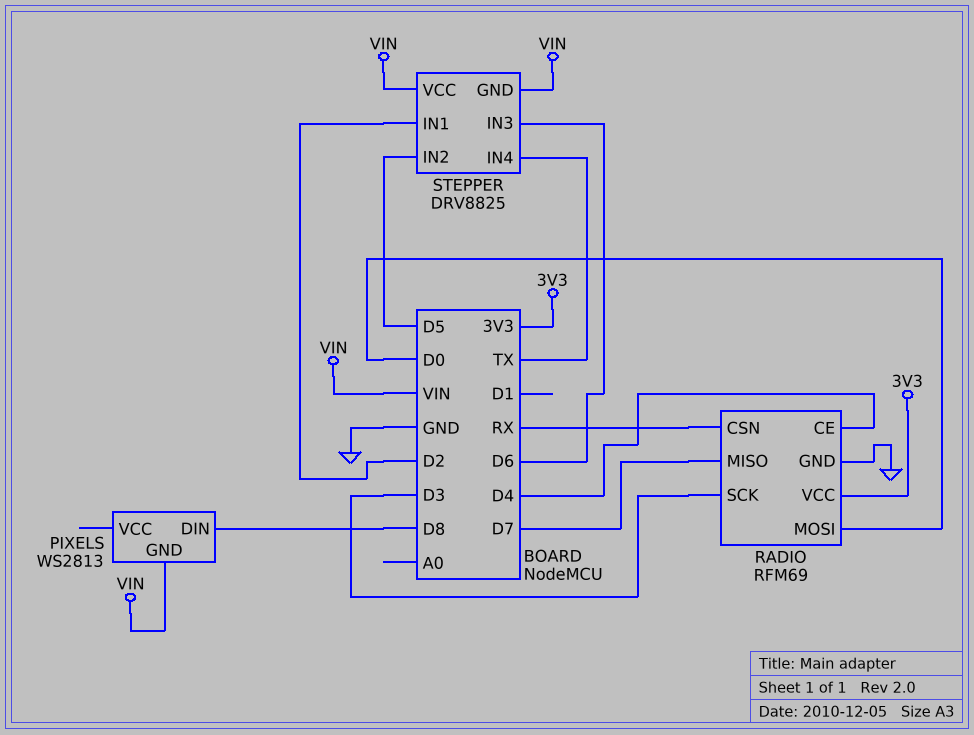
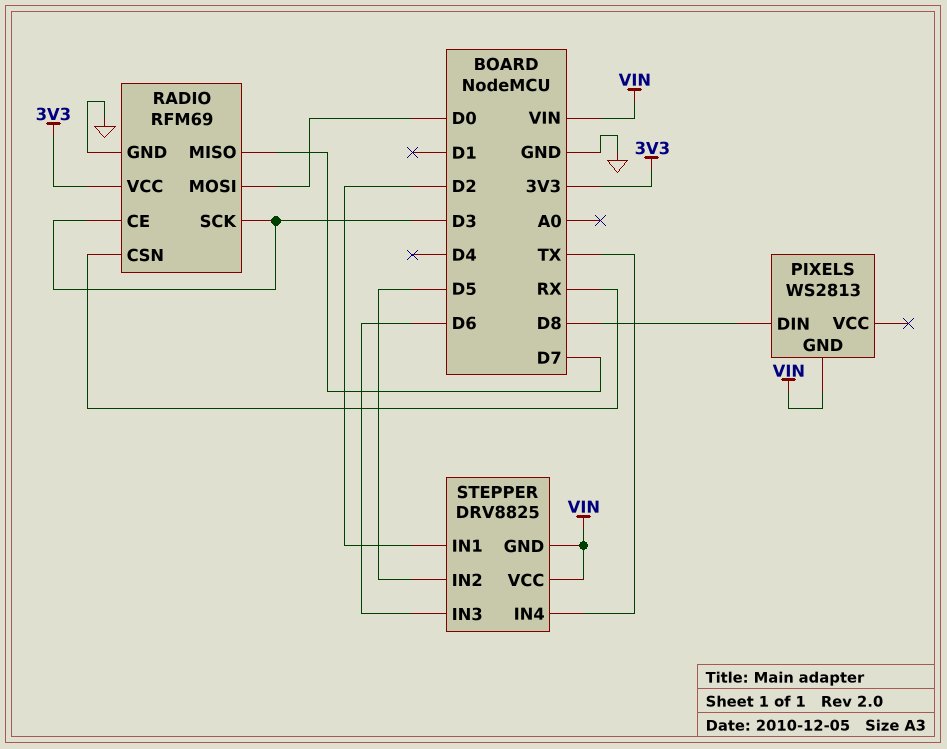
RADIO pin CE: D4 -> D3

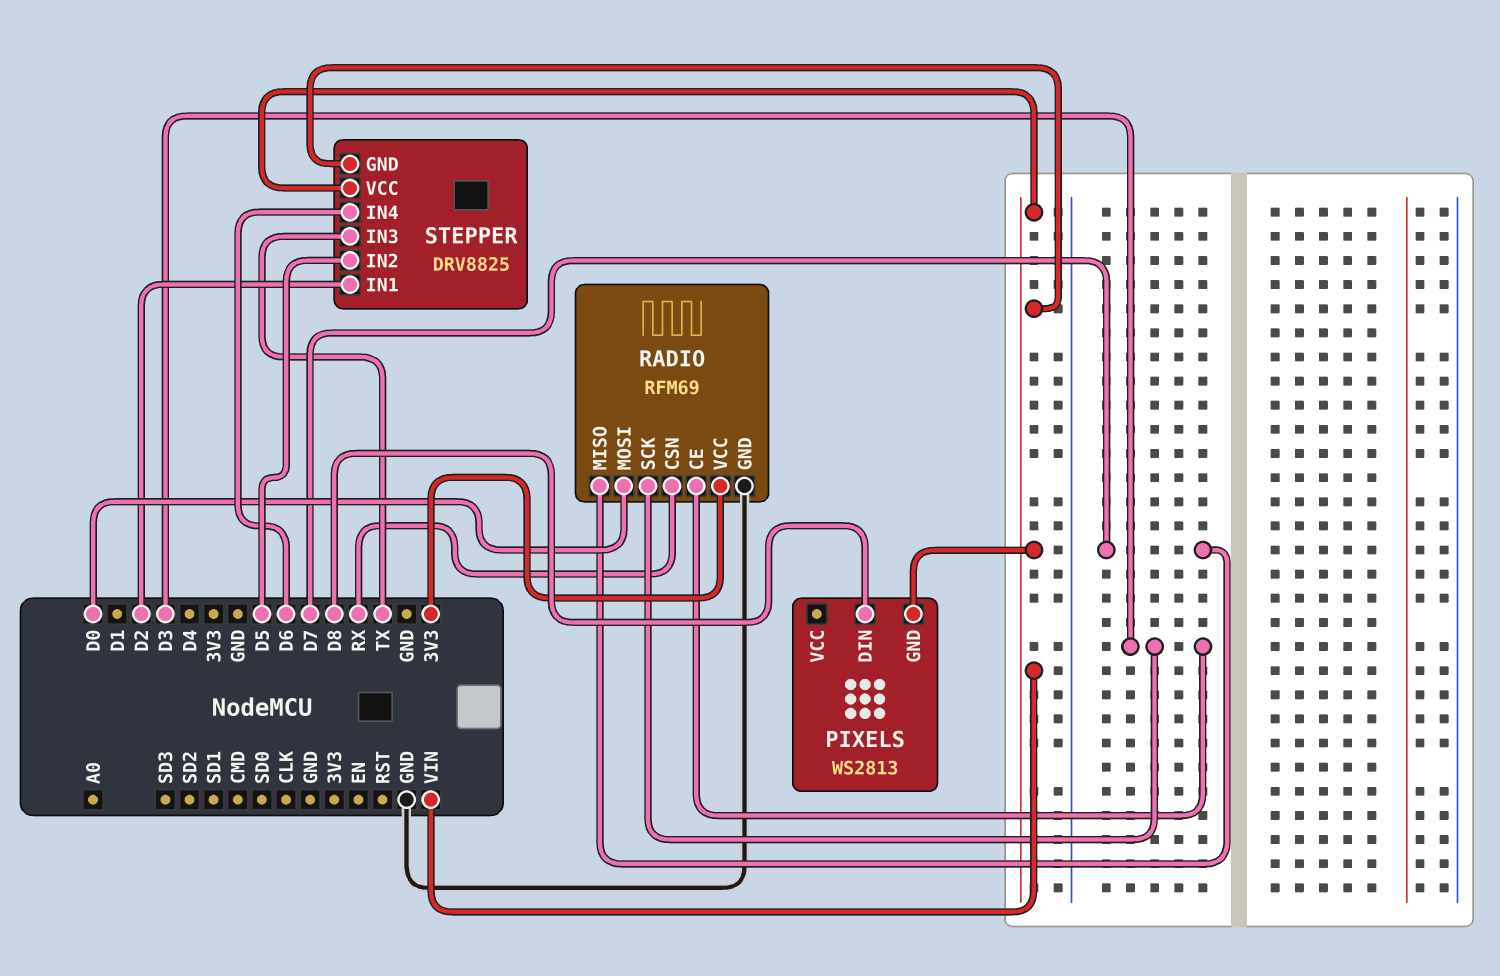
STEPPER pin IN3: D6 -> TX
STEPPER pin IN4: TX -> D6

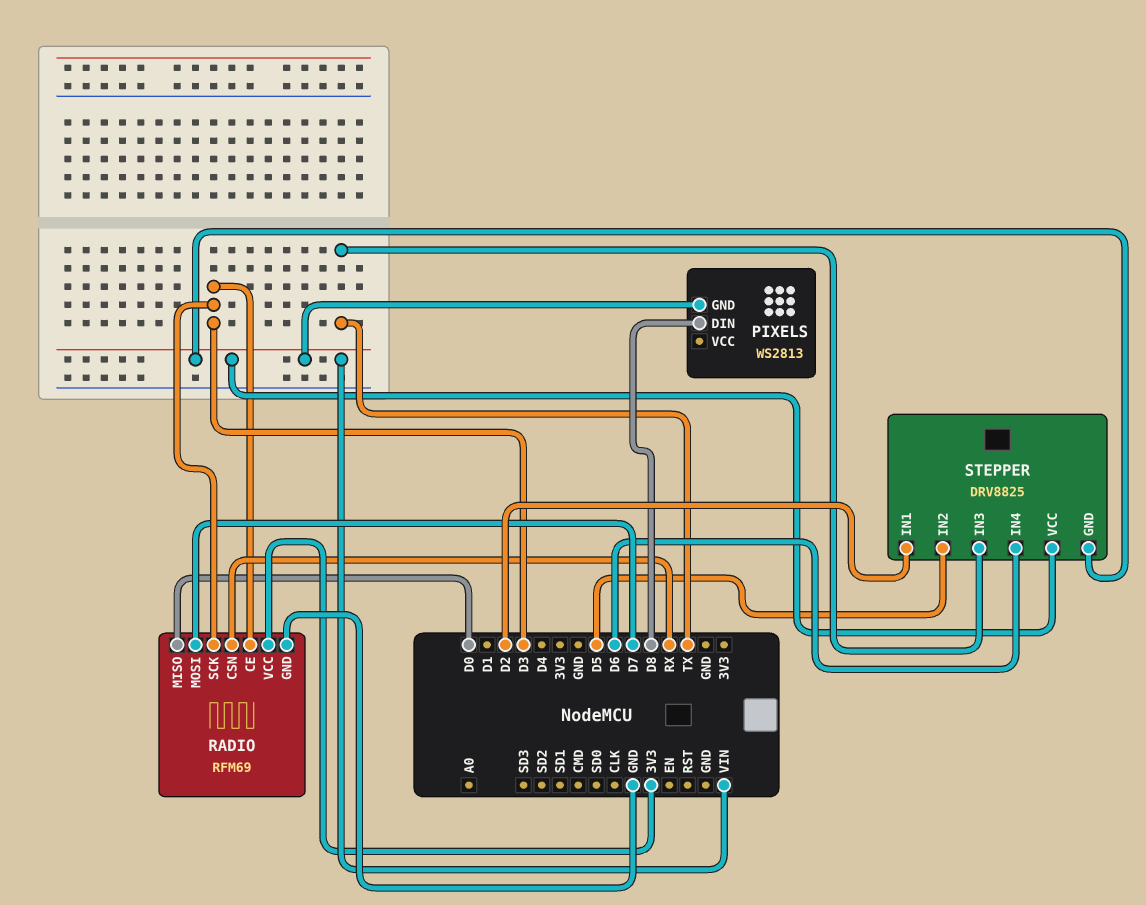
RADIO pin MISO: D7 -> D0
RADIO pin MOSI: D0 -> D7

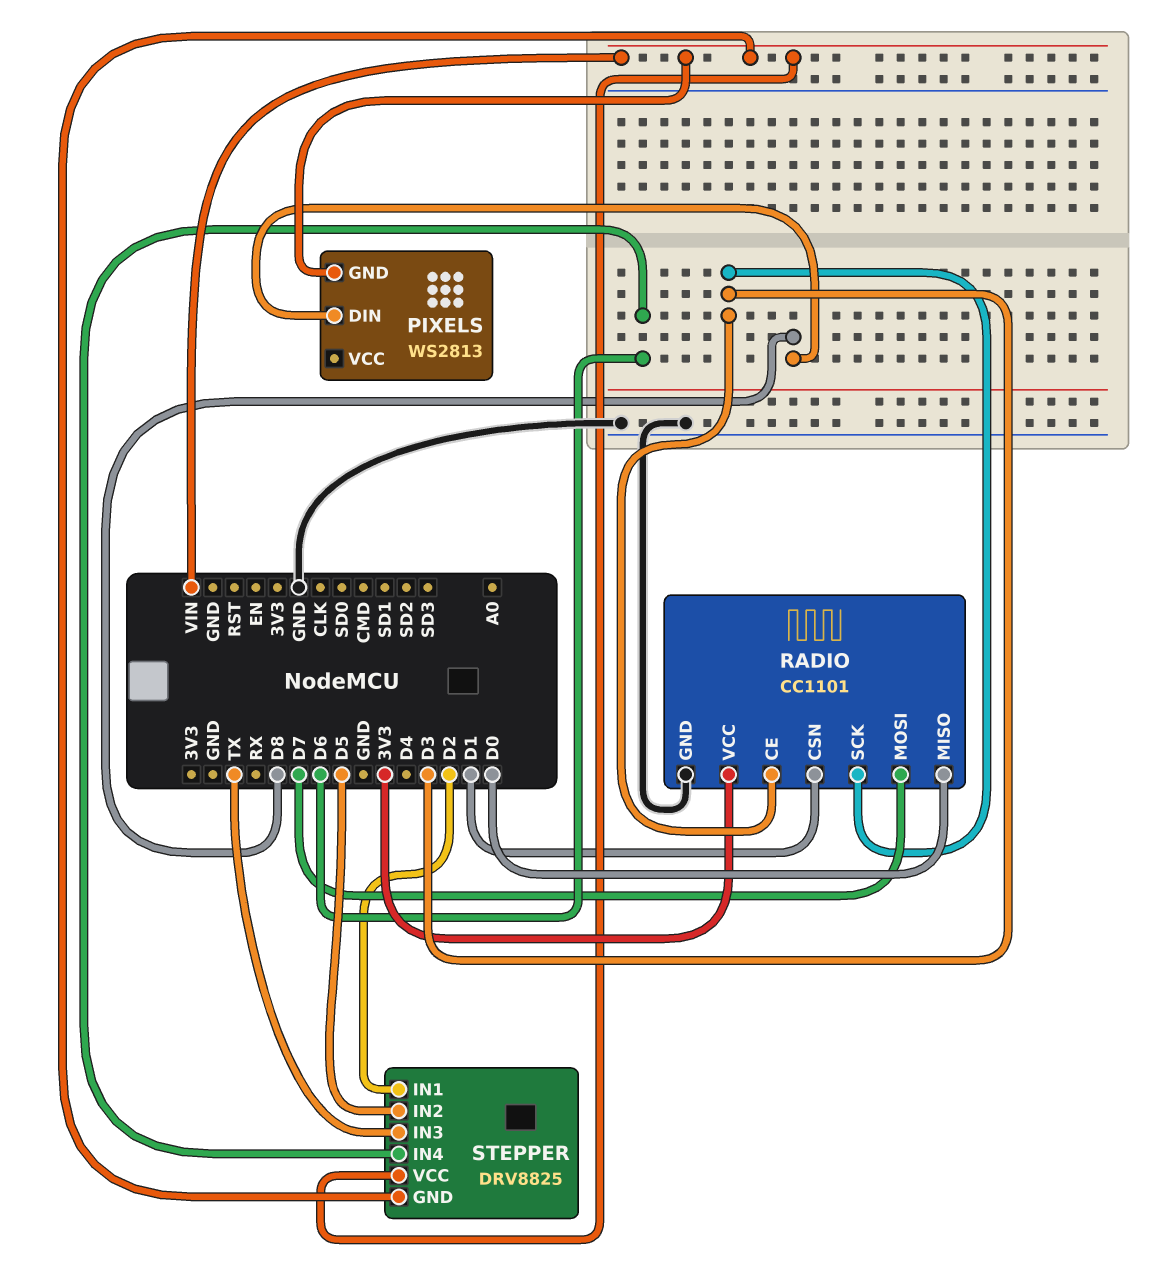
RADIO: RFM69 -> CC1101
RADIO pin CSN: RX -> D1

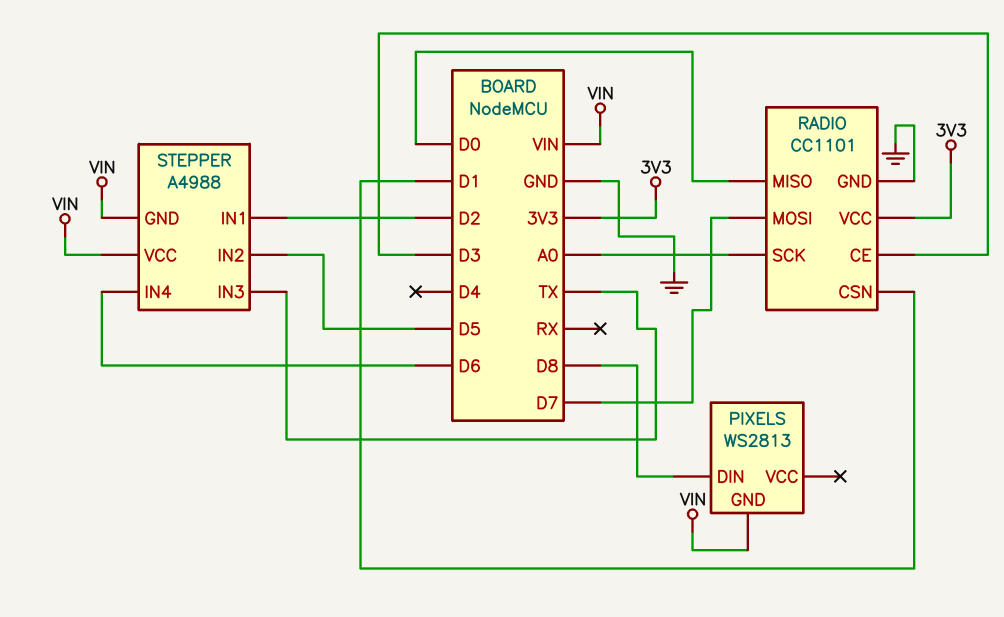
RADIO pin SCK: D3 -> A0
STEPPER: DRV8825 -> A4988

